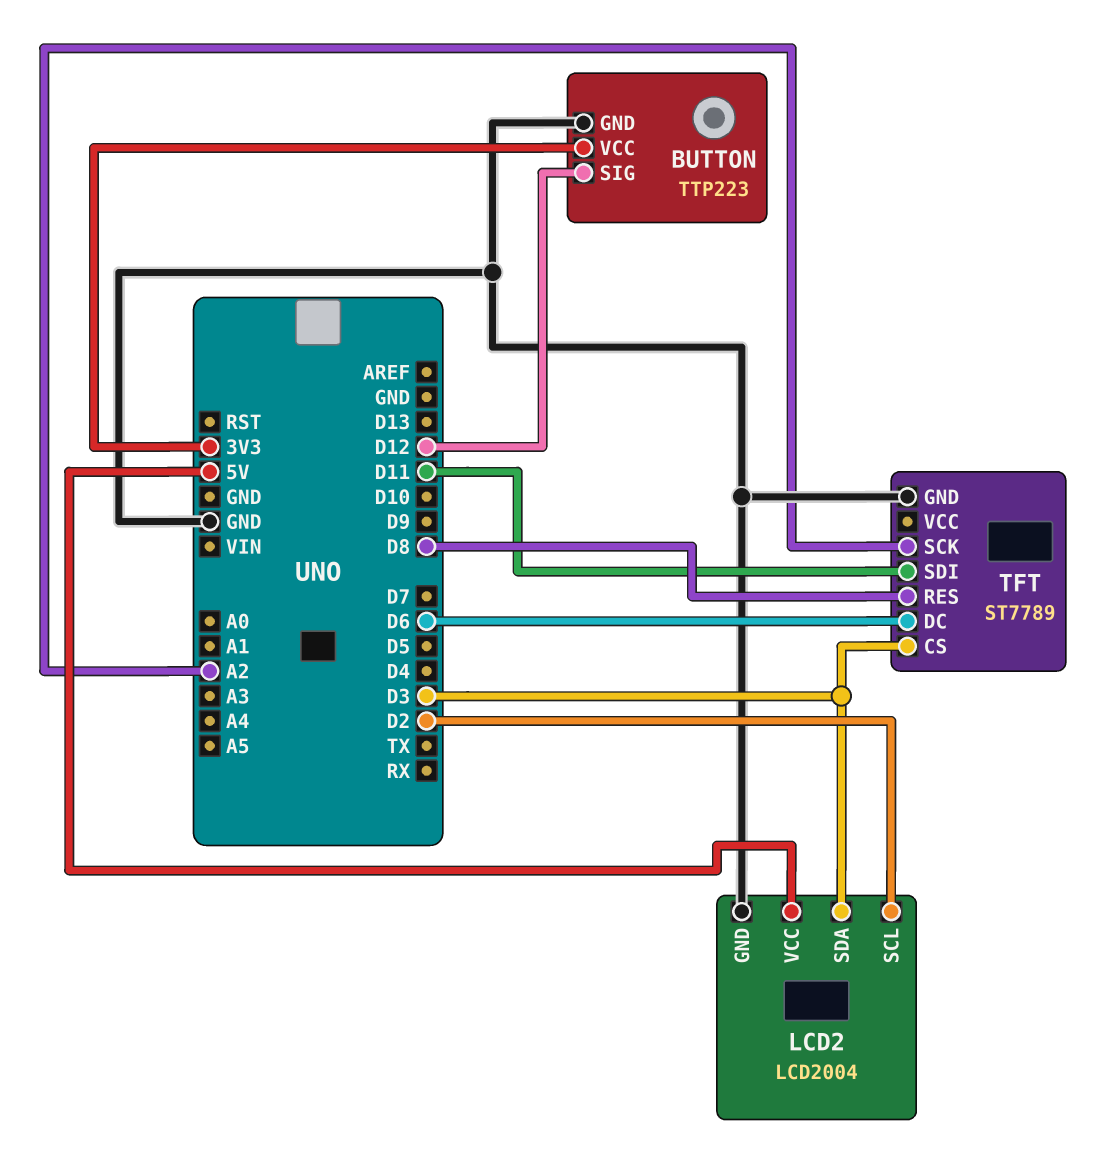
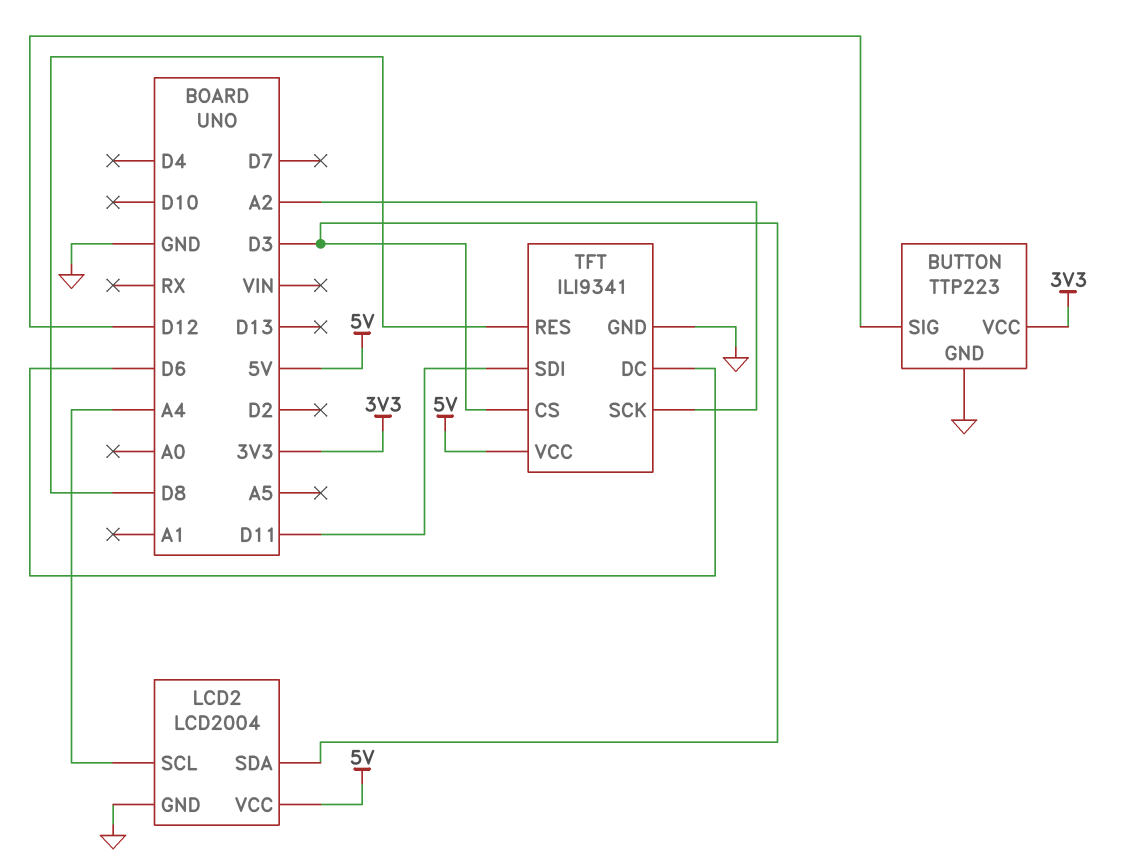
LCD2 pin SCL: D2 -> A4
TFT: ST7789 -> ILI9341
TFT pin VCC: none -> 5V

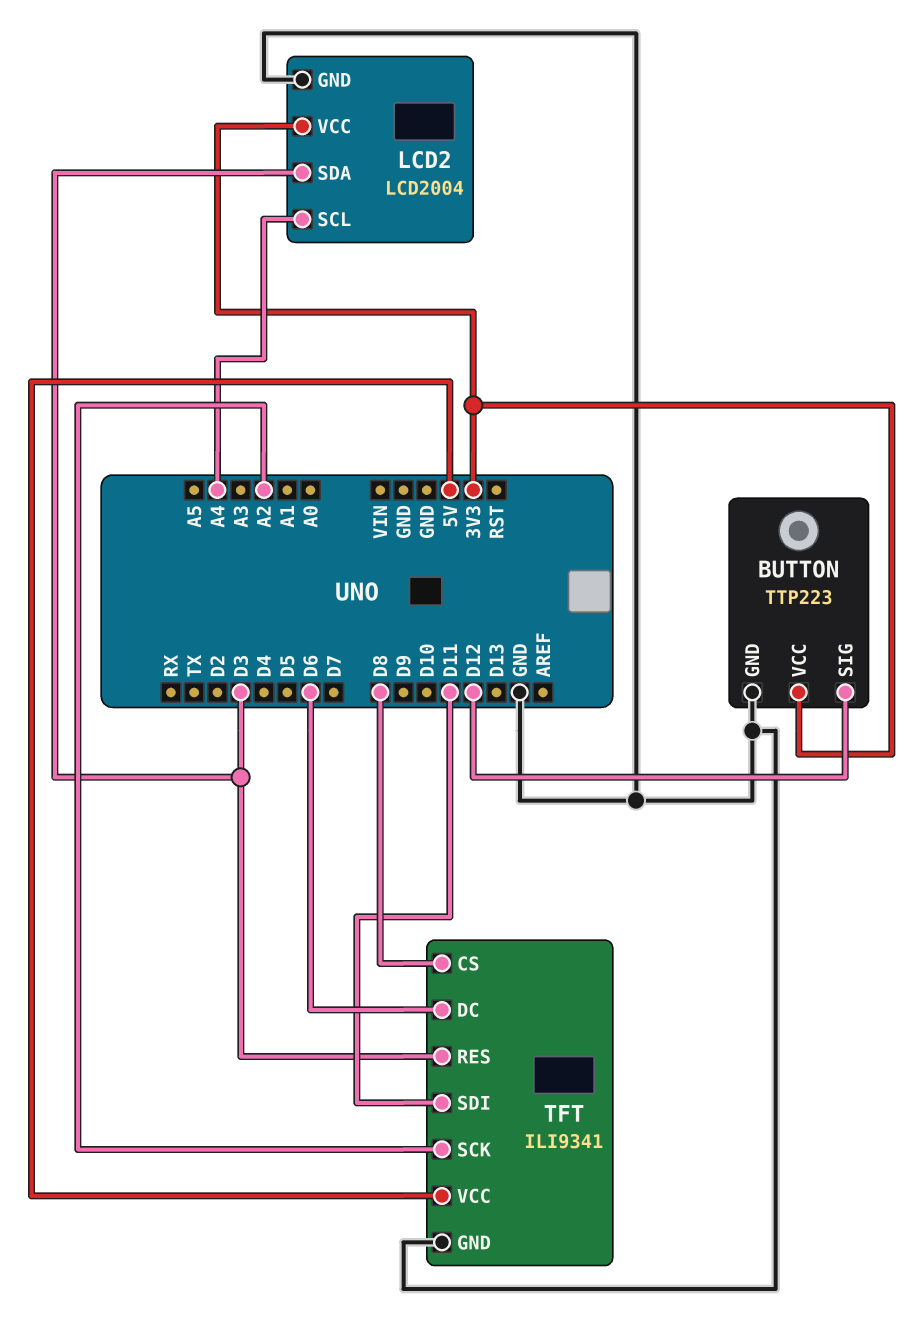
LCD2 pin VCC: 5V -> 3V3
TFT pin CS: D3 -> D8
TFT pin RES: D8 -> D3

